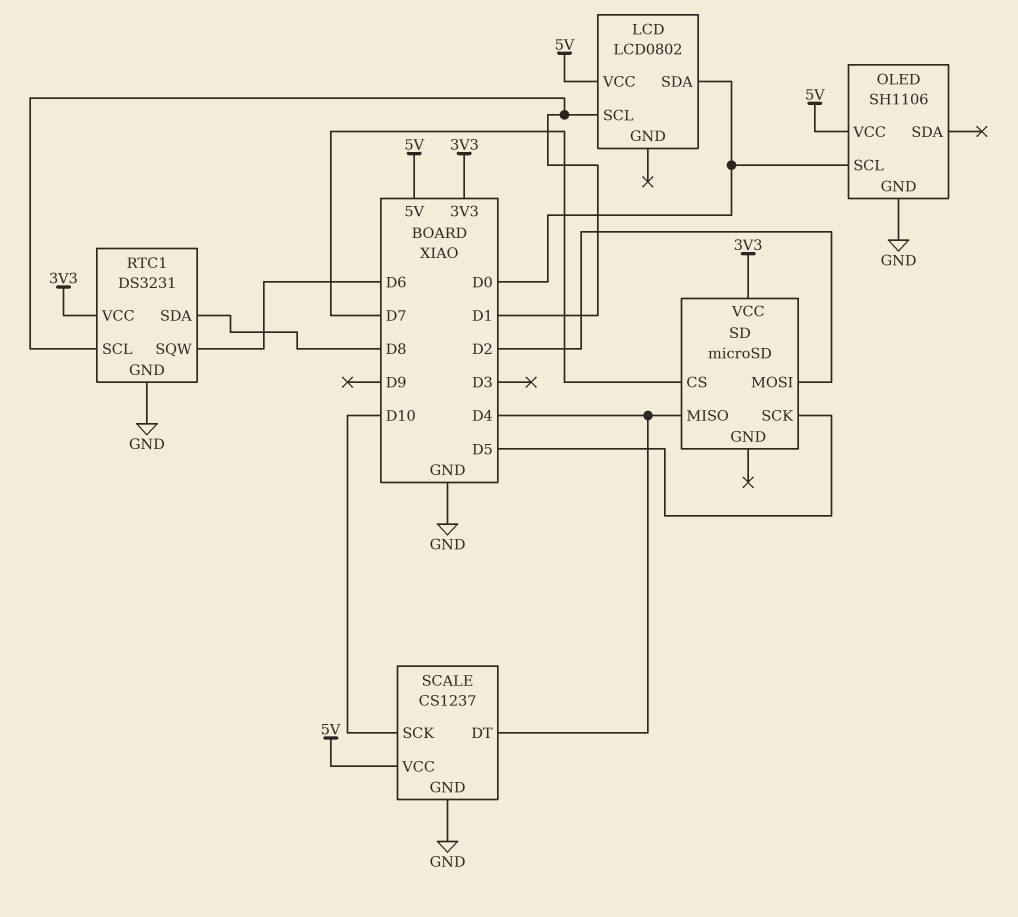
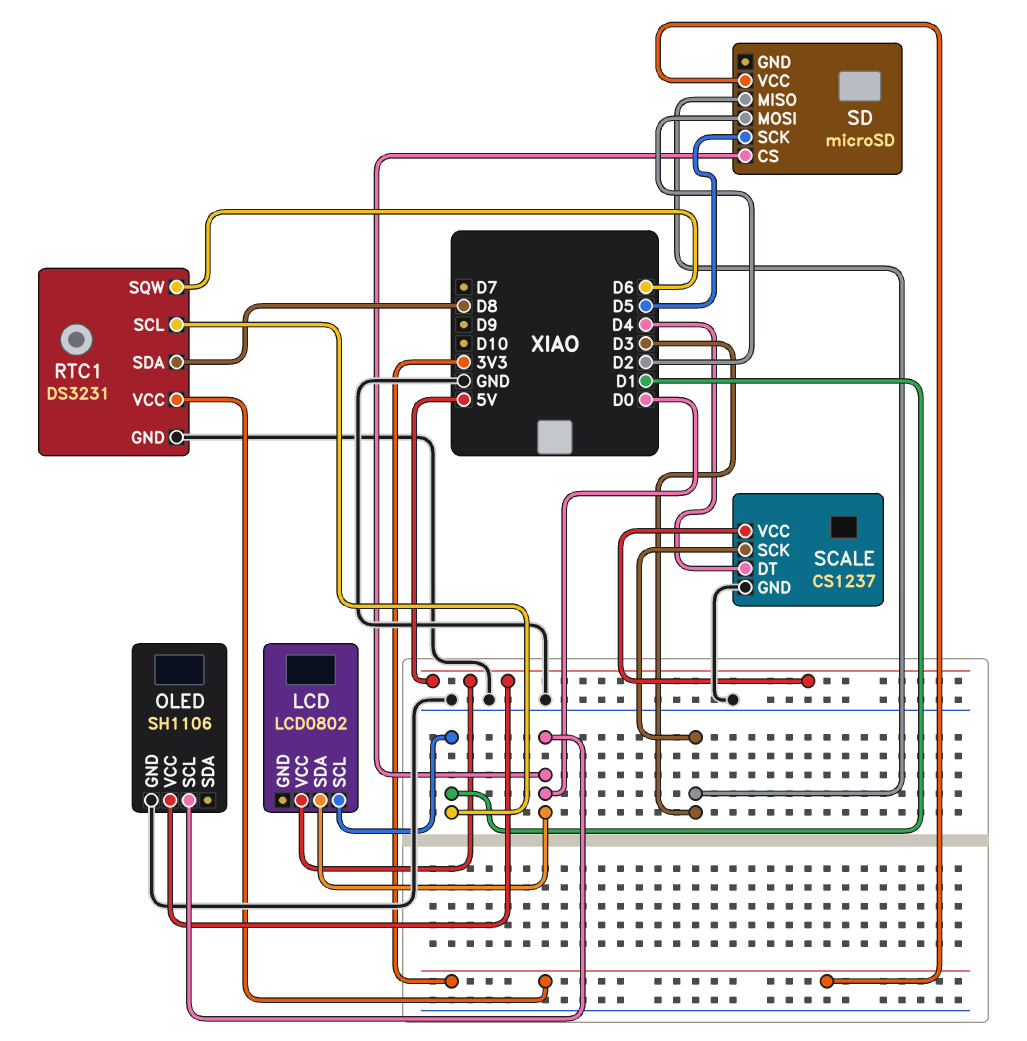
SCALE pin SCK: D10 -> D3
SD pin CS: D7 -> D0
SD pin MISO: D4 -> D3

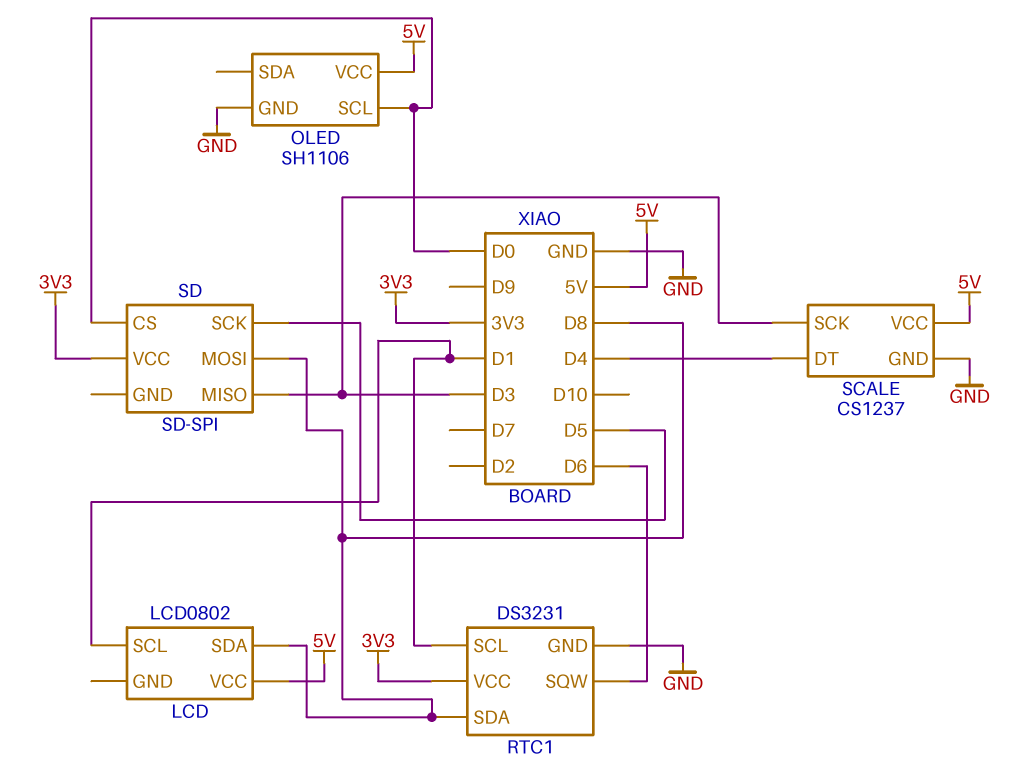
LCD pin SDA: D0 -> D8
SD: microSD -> SD-SPI
SD pin MOSI: D2 -> D8

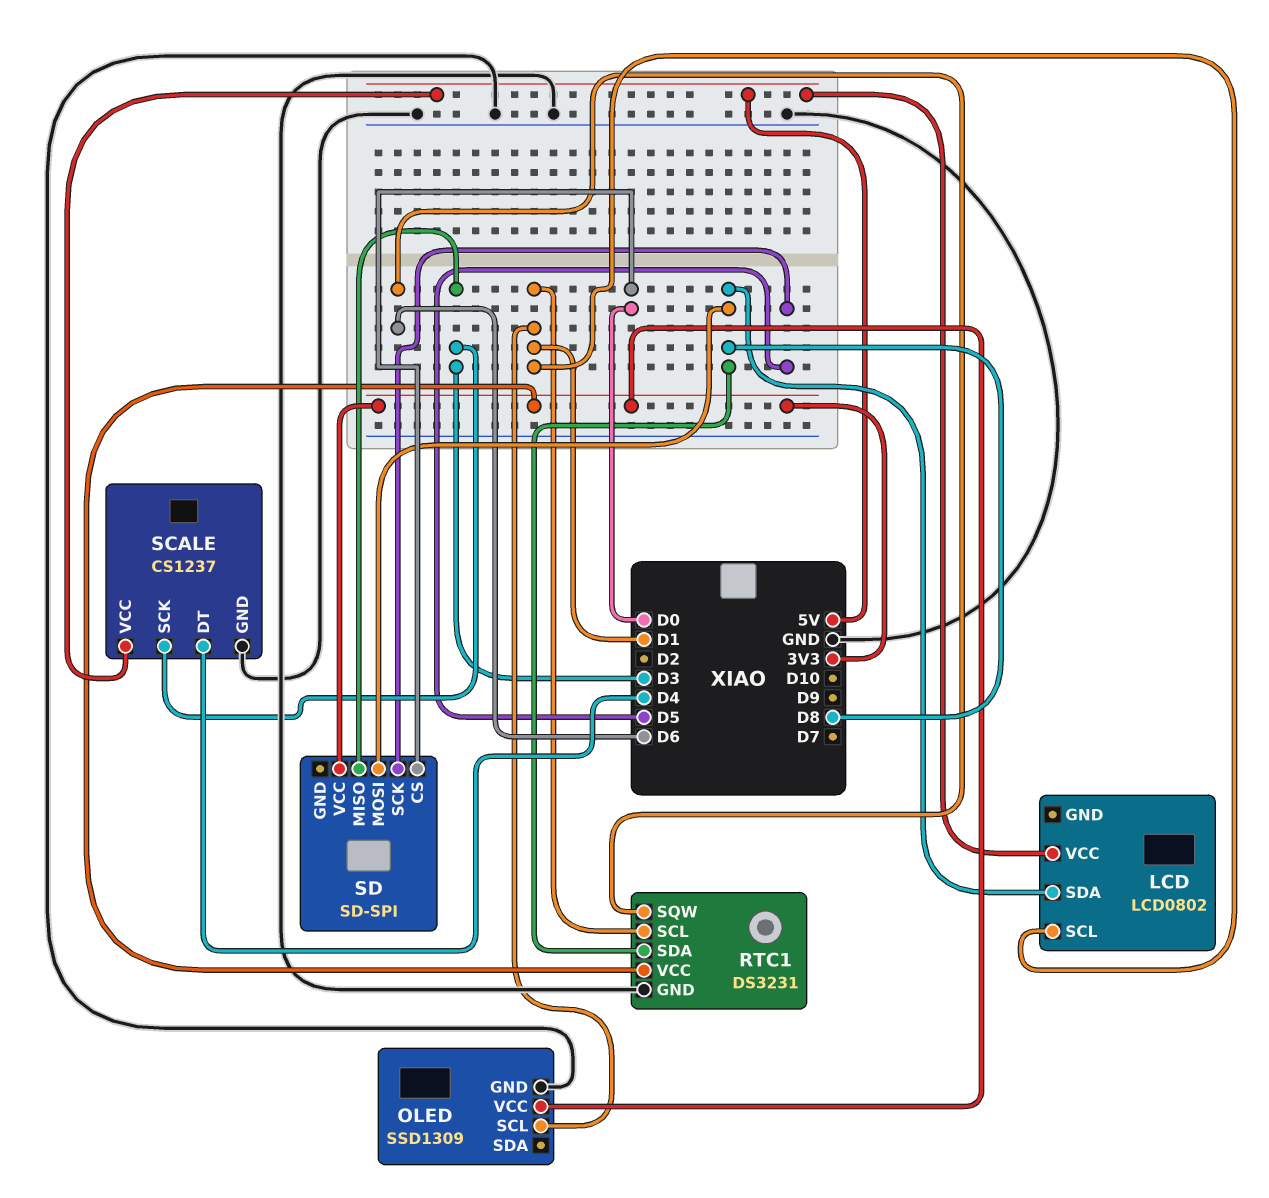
OLED: SH1106 -> SSD1309
OLED pin SCL: D0 -> D1
OLED pin VCC: 5V -> 3V3

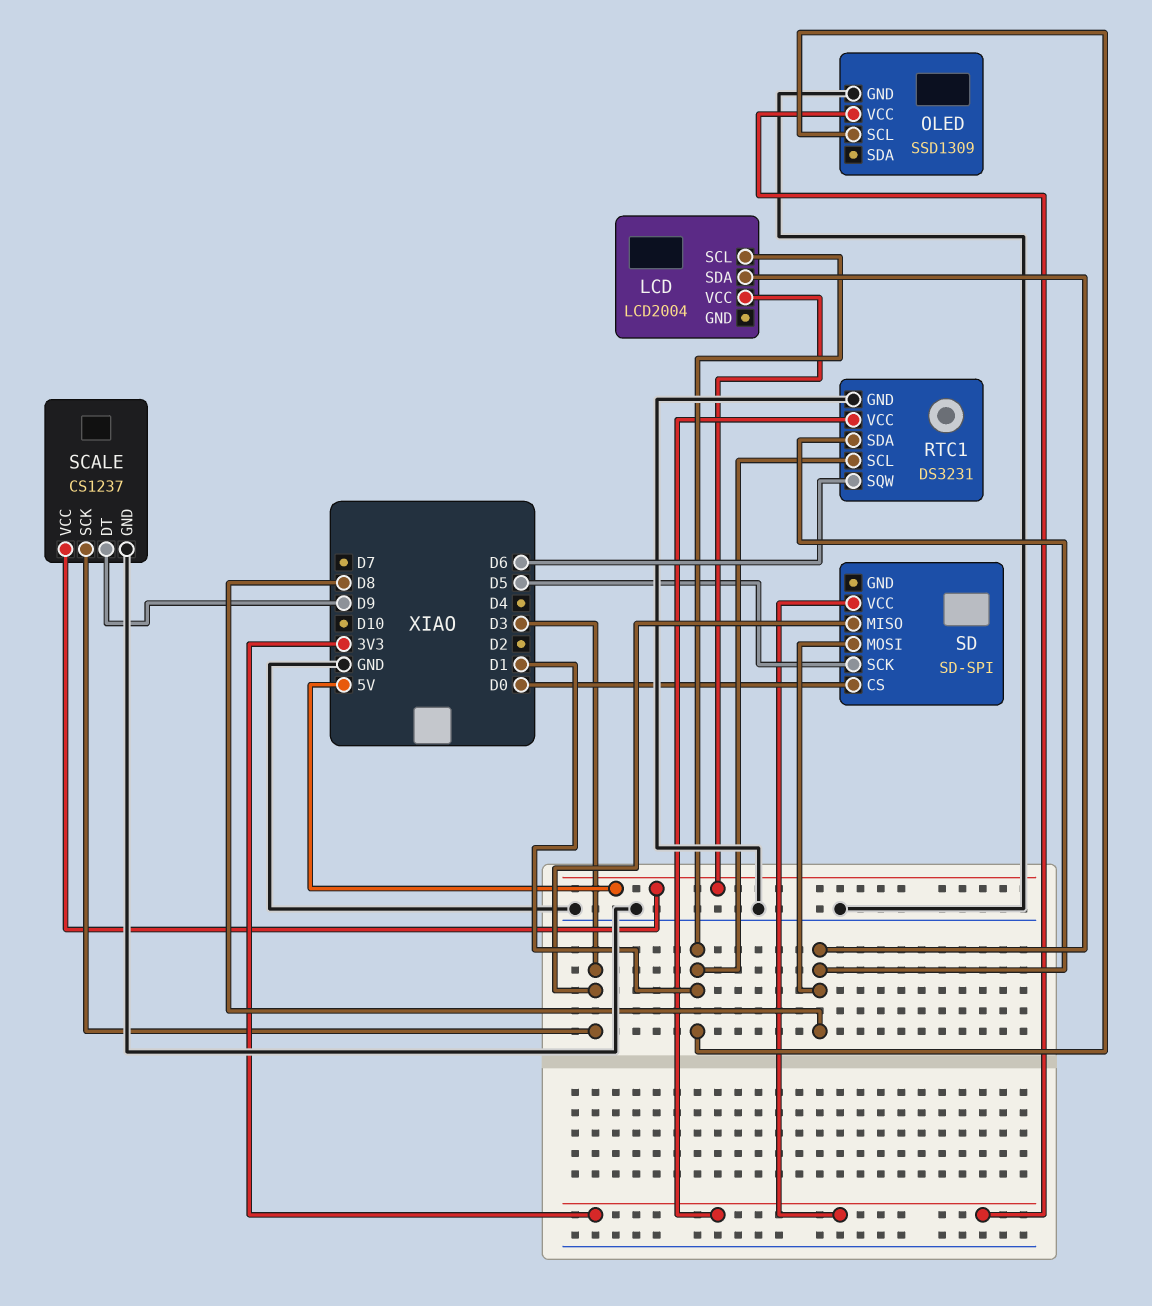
LCD: LCD0802 -> LCD2004
SCALE pin DT: D4 -> D9

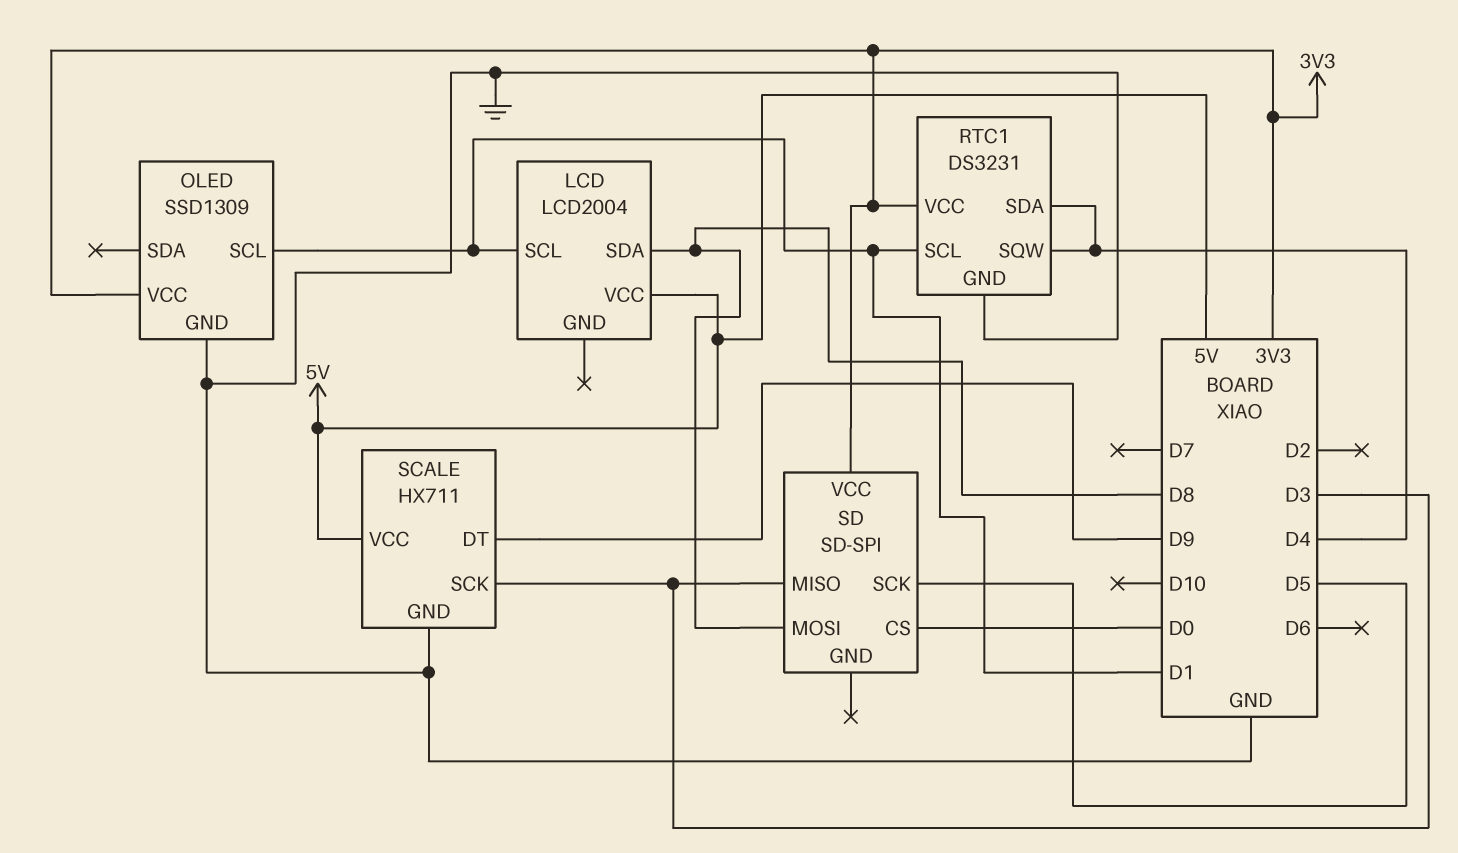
RTC1 pin SDA: D8 -> D4
RTC1 pin SQW: D6 -> D4
SCALE: CS1237 -> HX711

